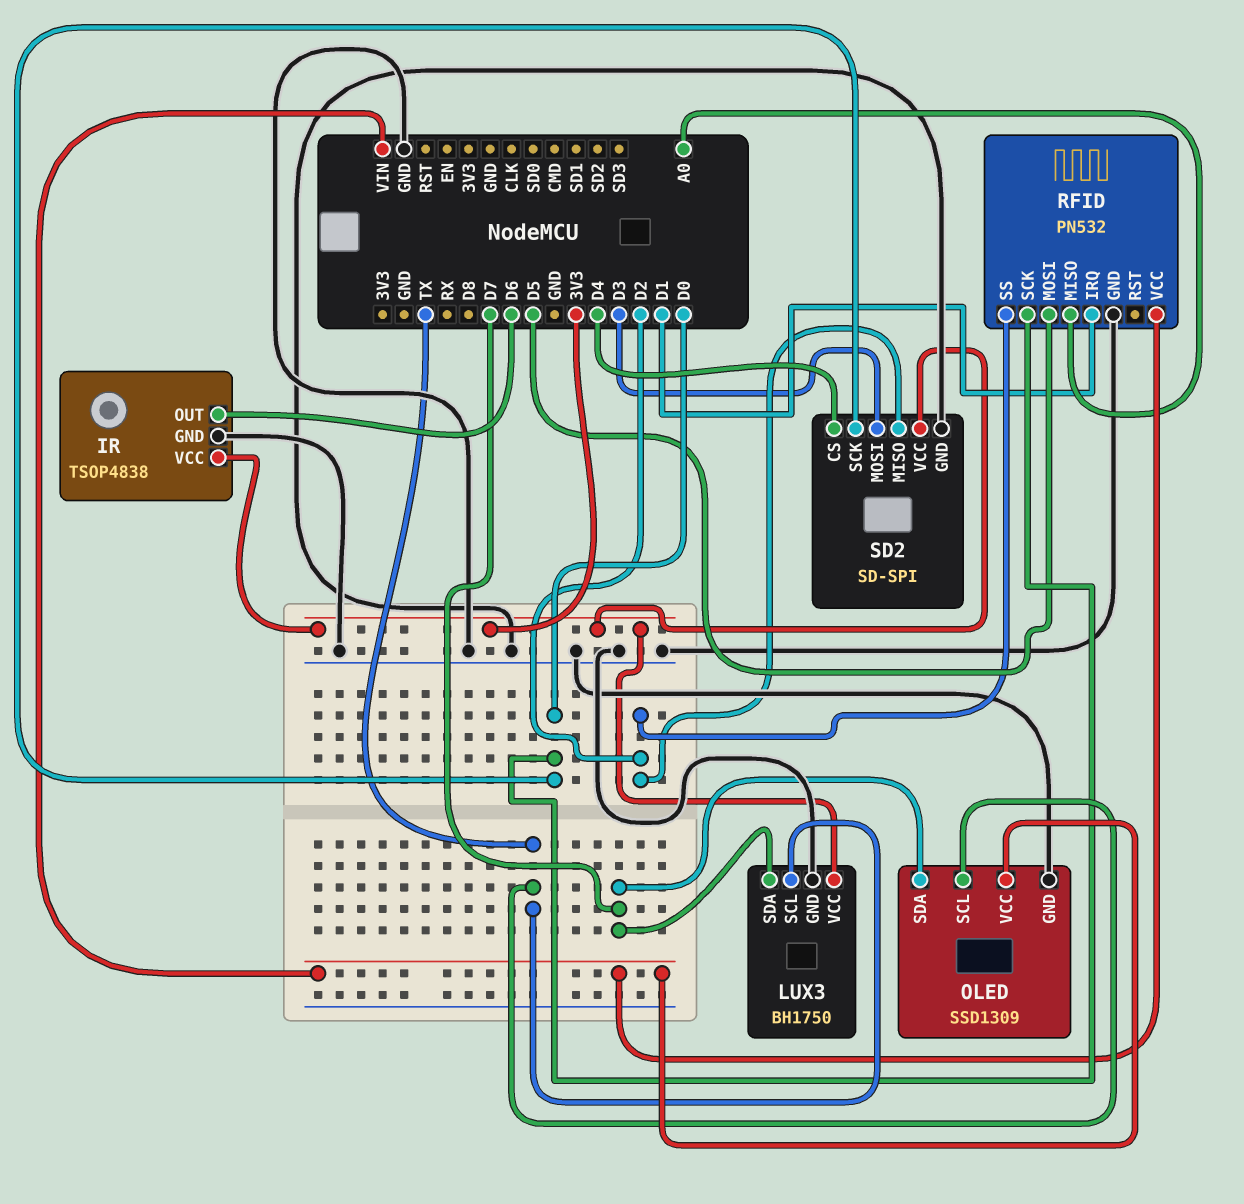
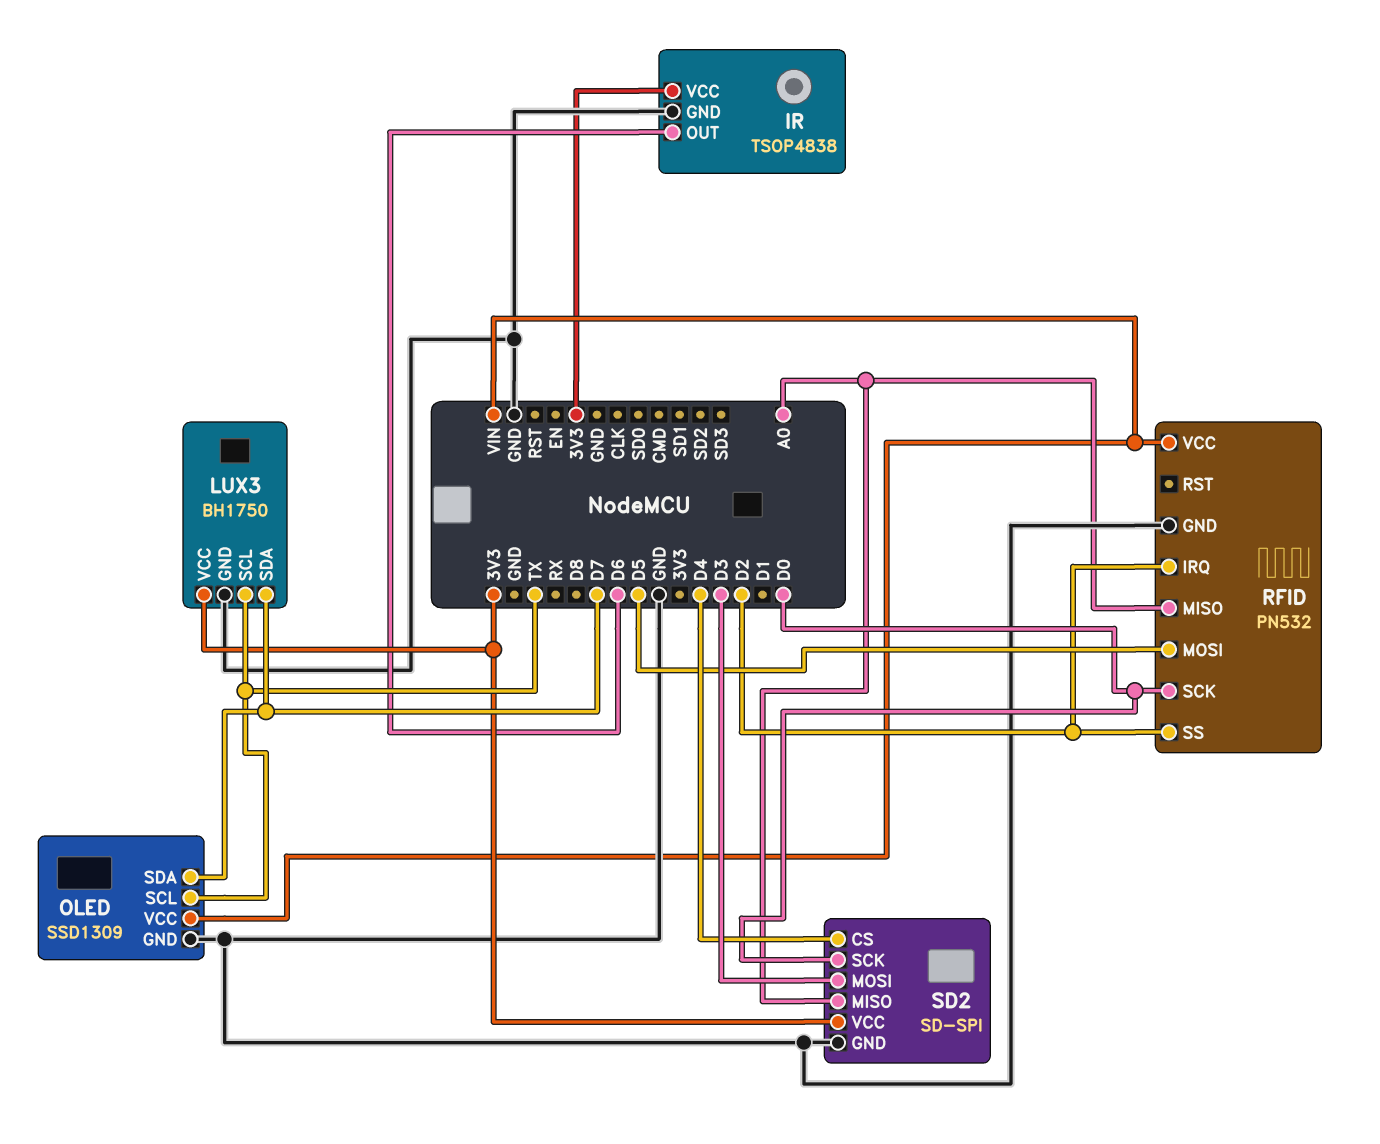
RFID pin IRQ: D1 -> D2
SD2 pin MISO: D2 -> A0

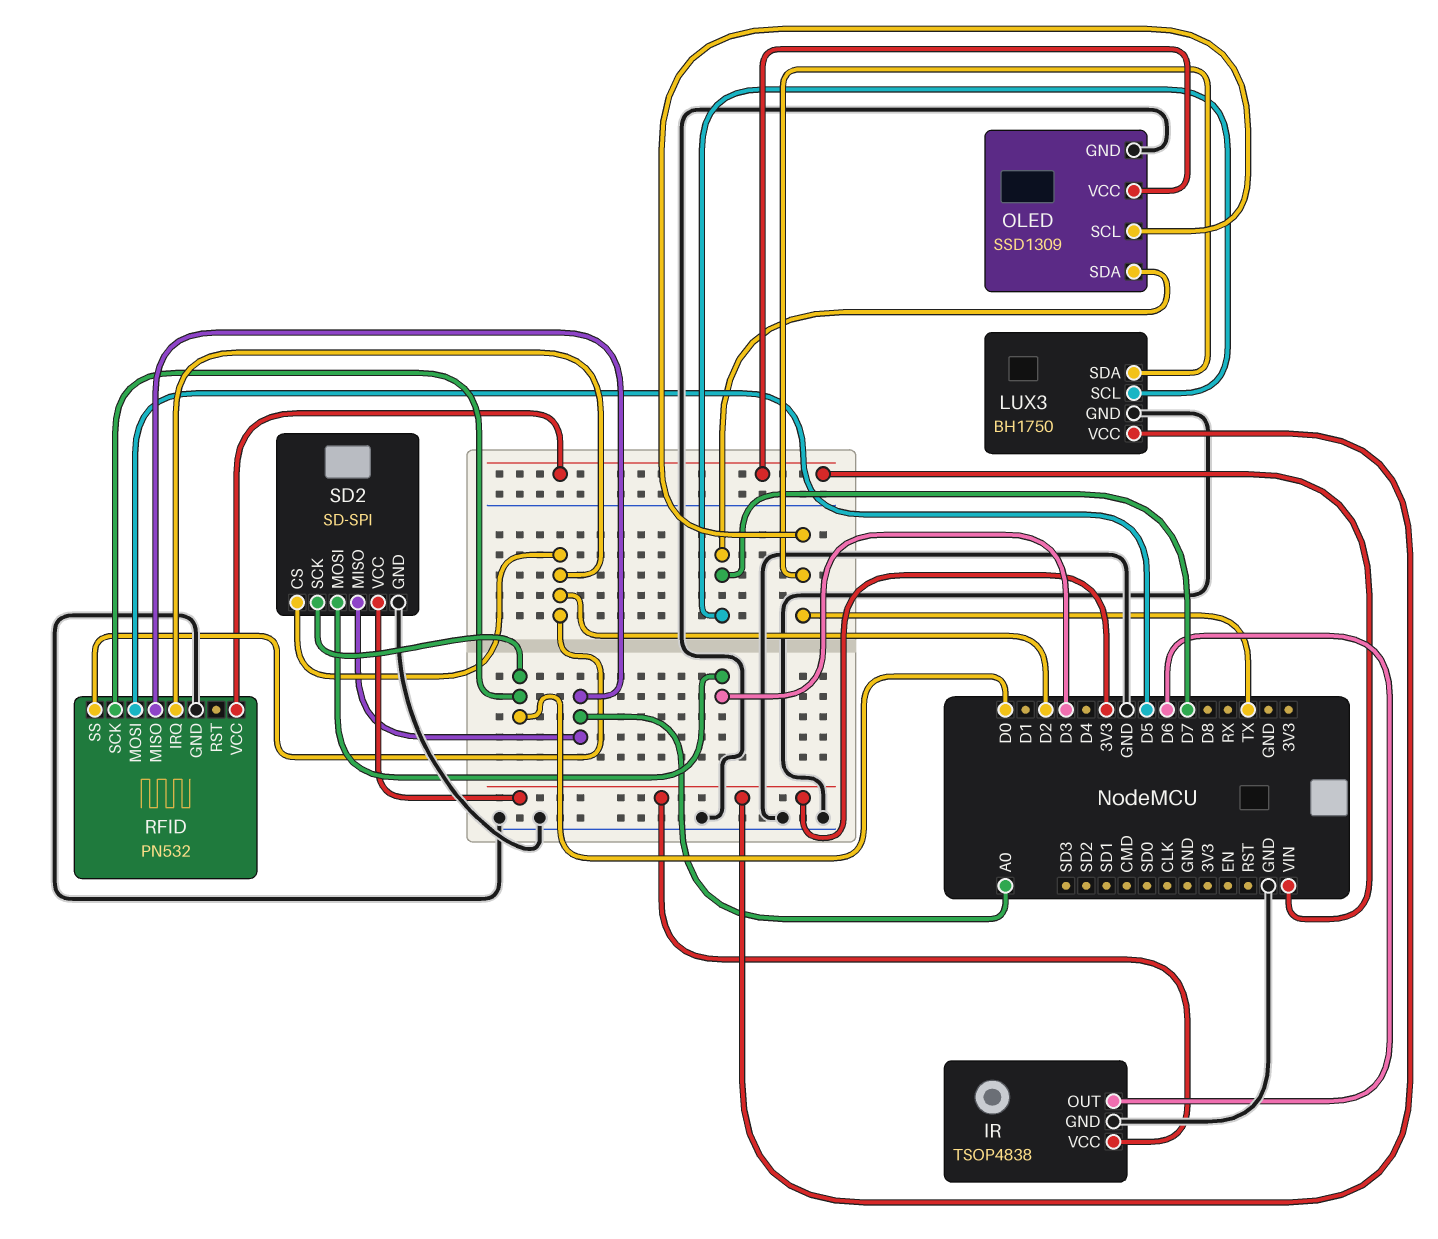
LUX3 pin SCL: TX -> D7
LUX3 pin SDA: D7 -> TX
SD2 pin CS: D4 -> D2

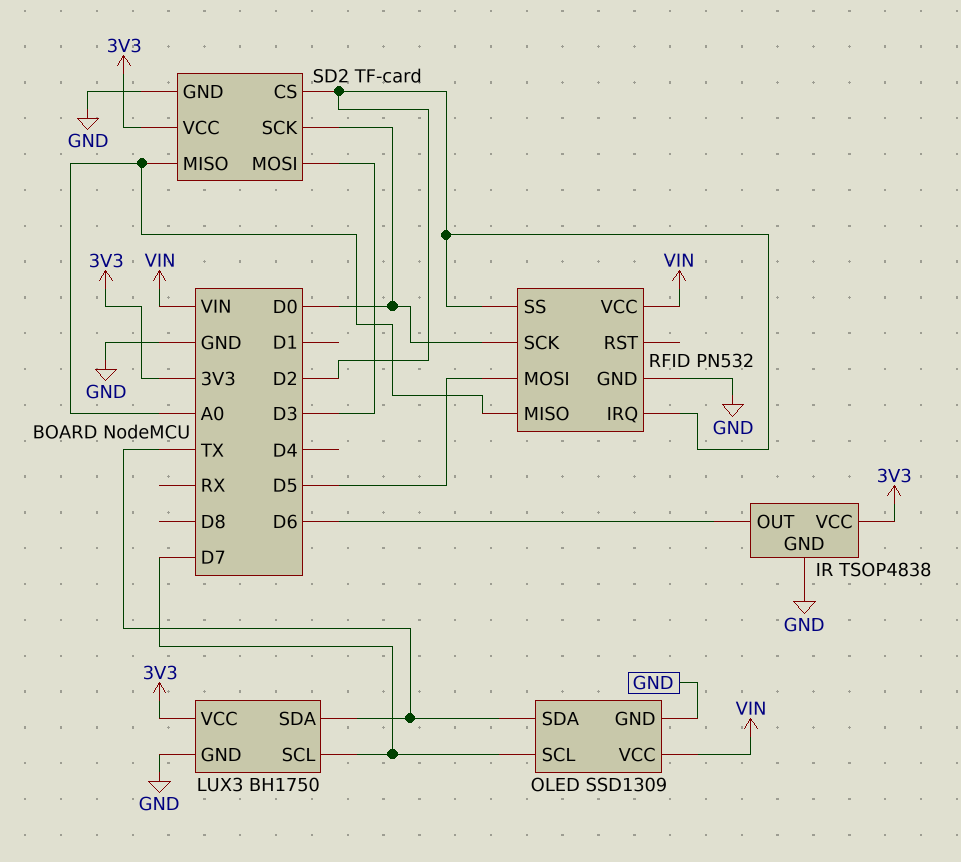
OLED pin SCL: TX -> D7
OLED pin SDA: D7 -> TX
SD2: SD-SPI -> TF-card

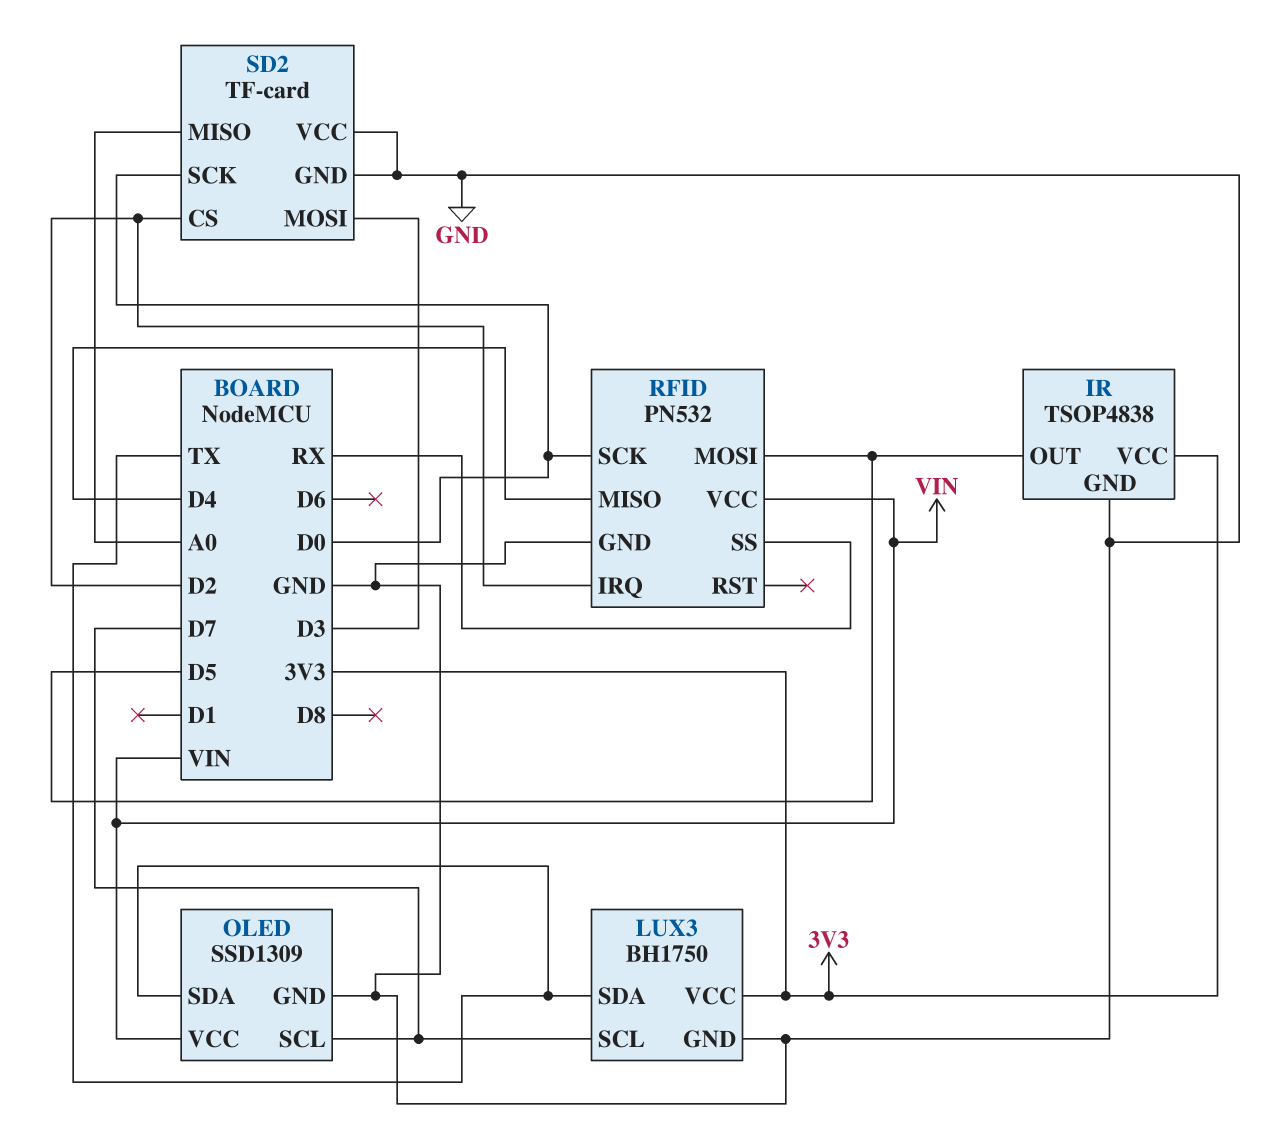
IR pin OUT: D6 -> D5
RFID pin MISO: A0 -> D4
RFID pin SS: D2 -> RX
SD2 pin VCC: 3V3 -> GND

